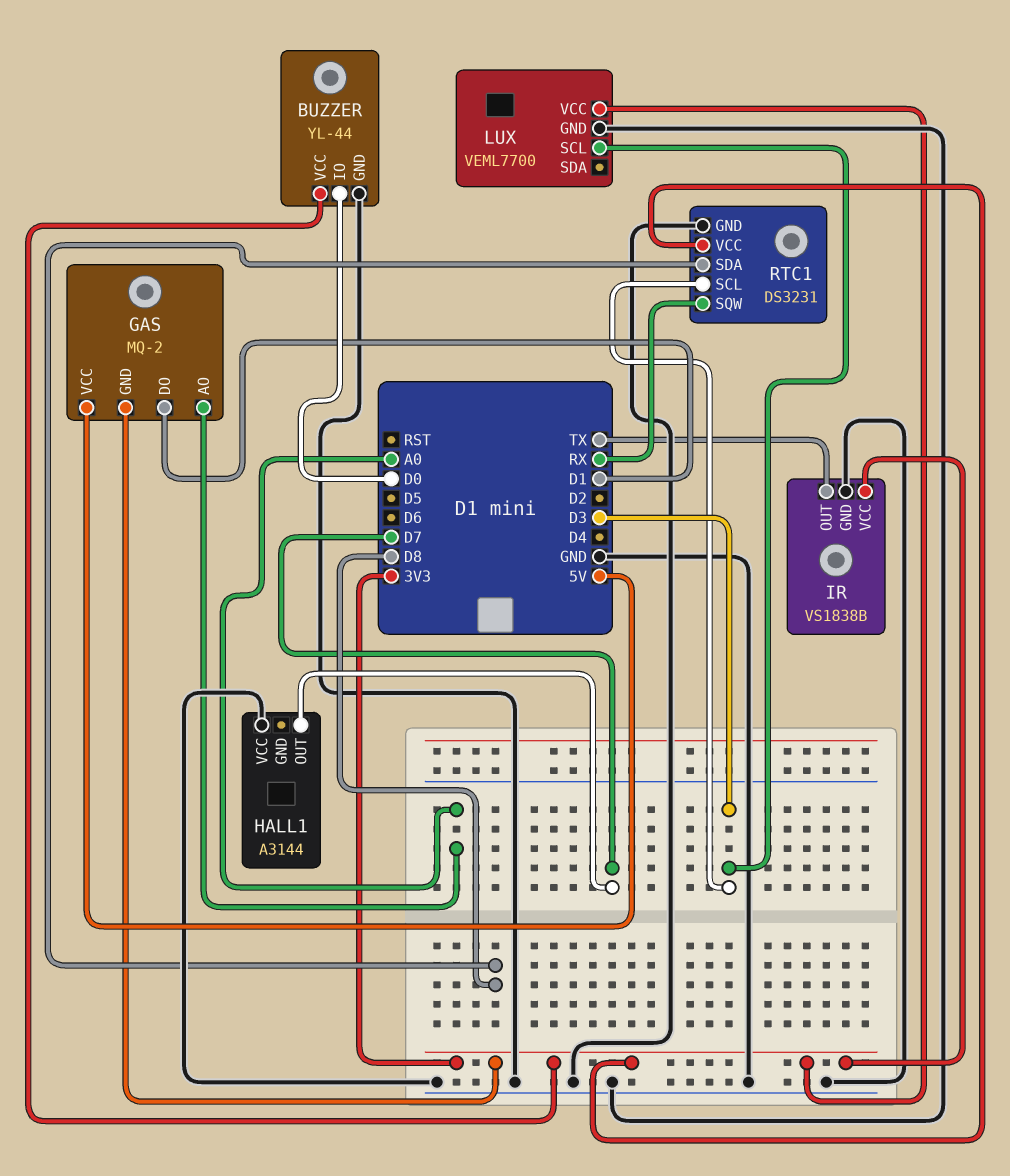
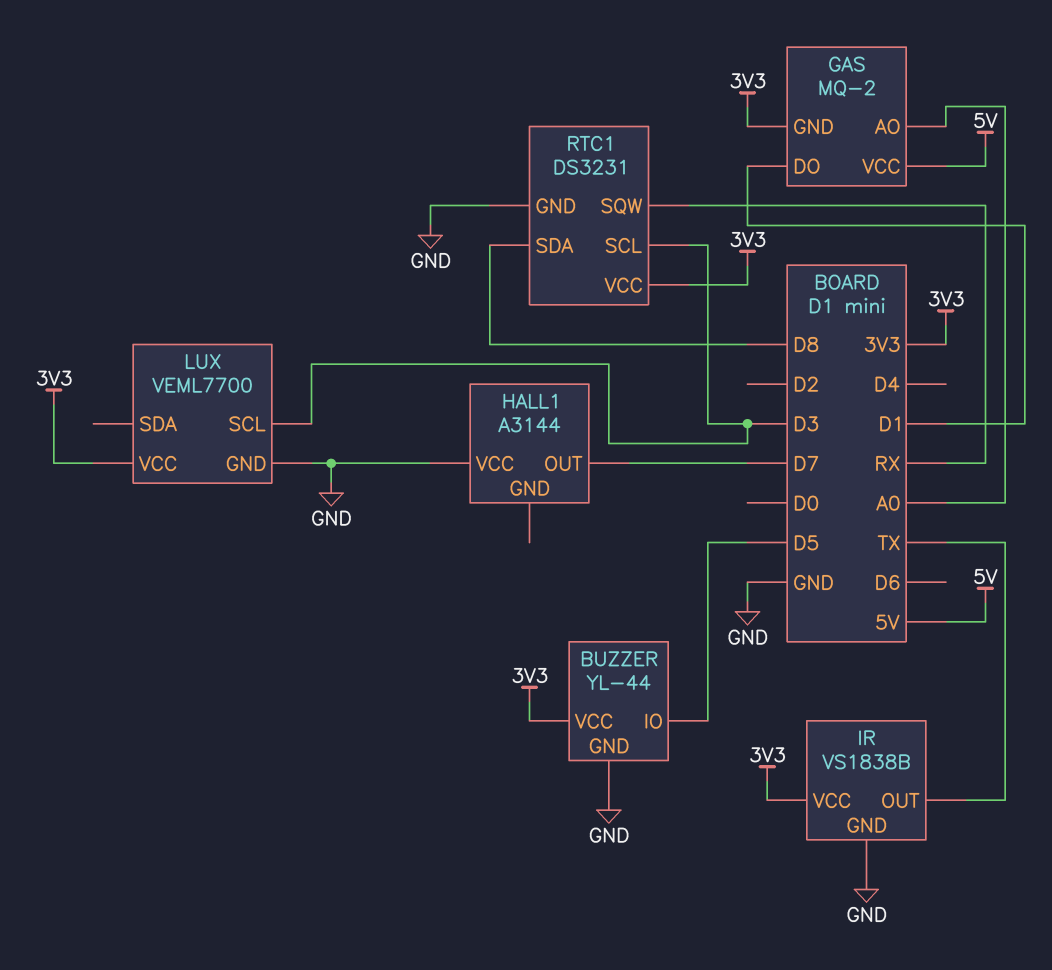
BUZZER pin IO: D0 -> D5

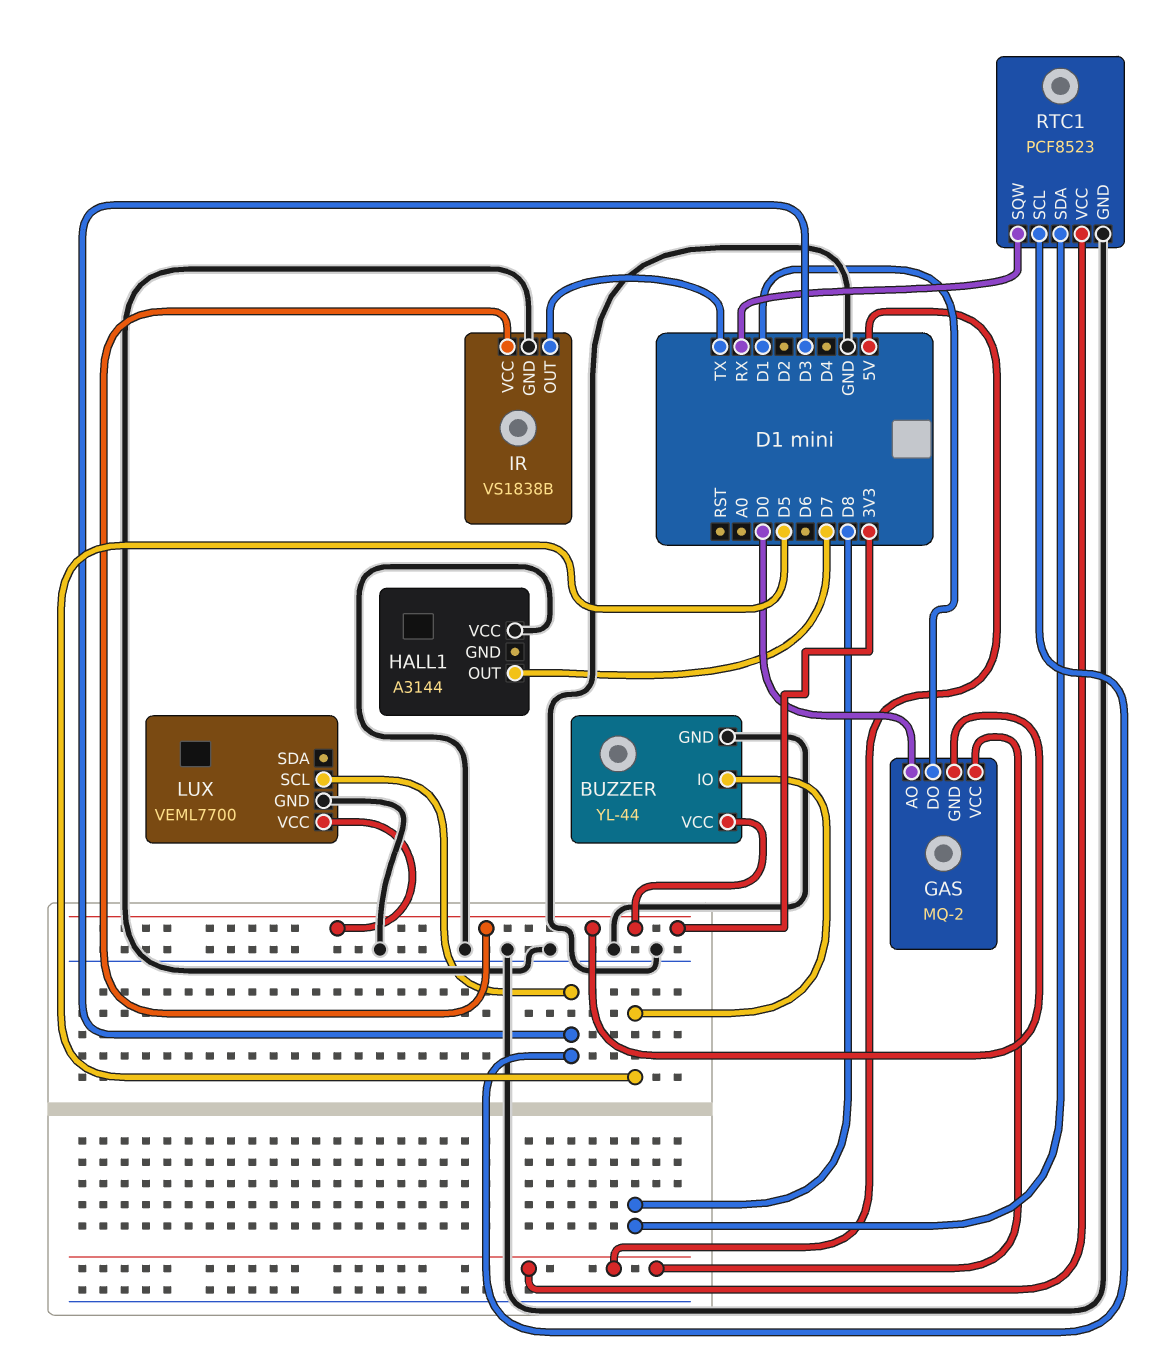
GAS pin AO: A0 -> D0
RTC1: DS3231 -> PCF8523
RTC1 pin VCC: 3V3 -> 5V

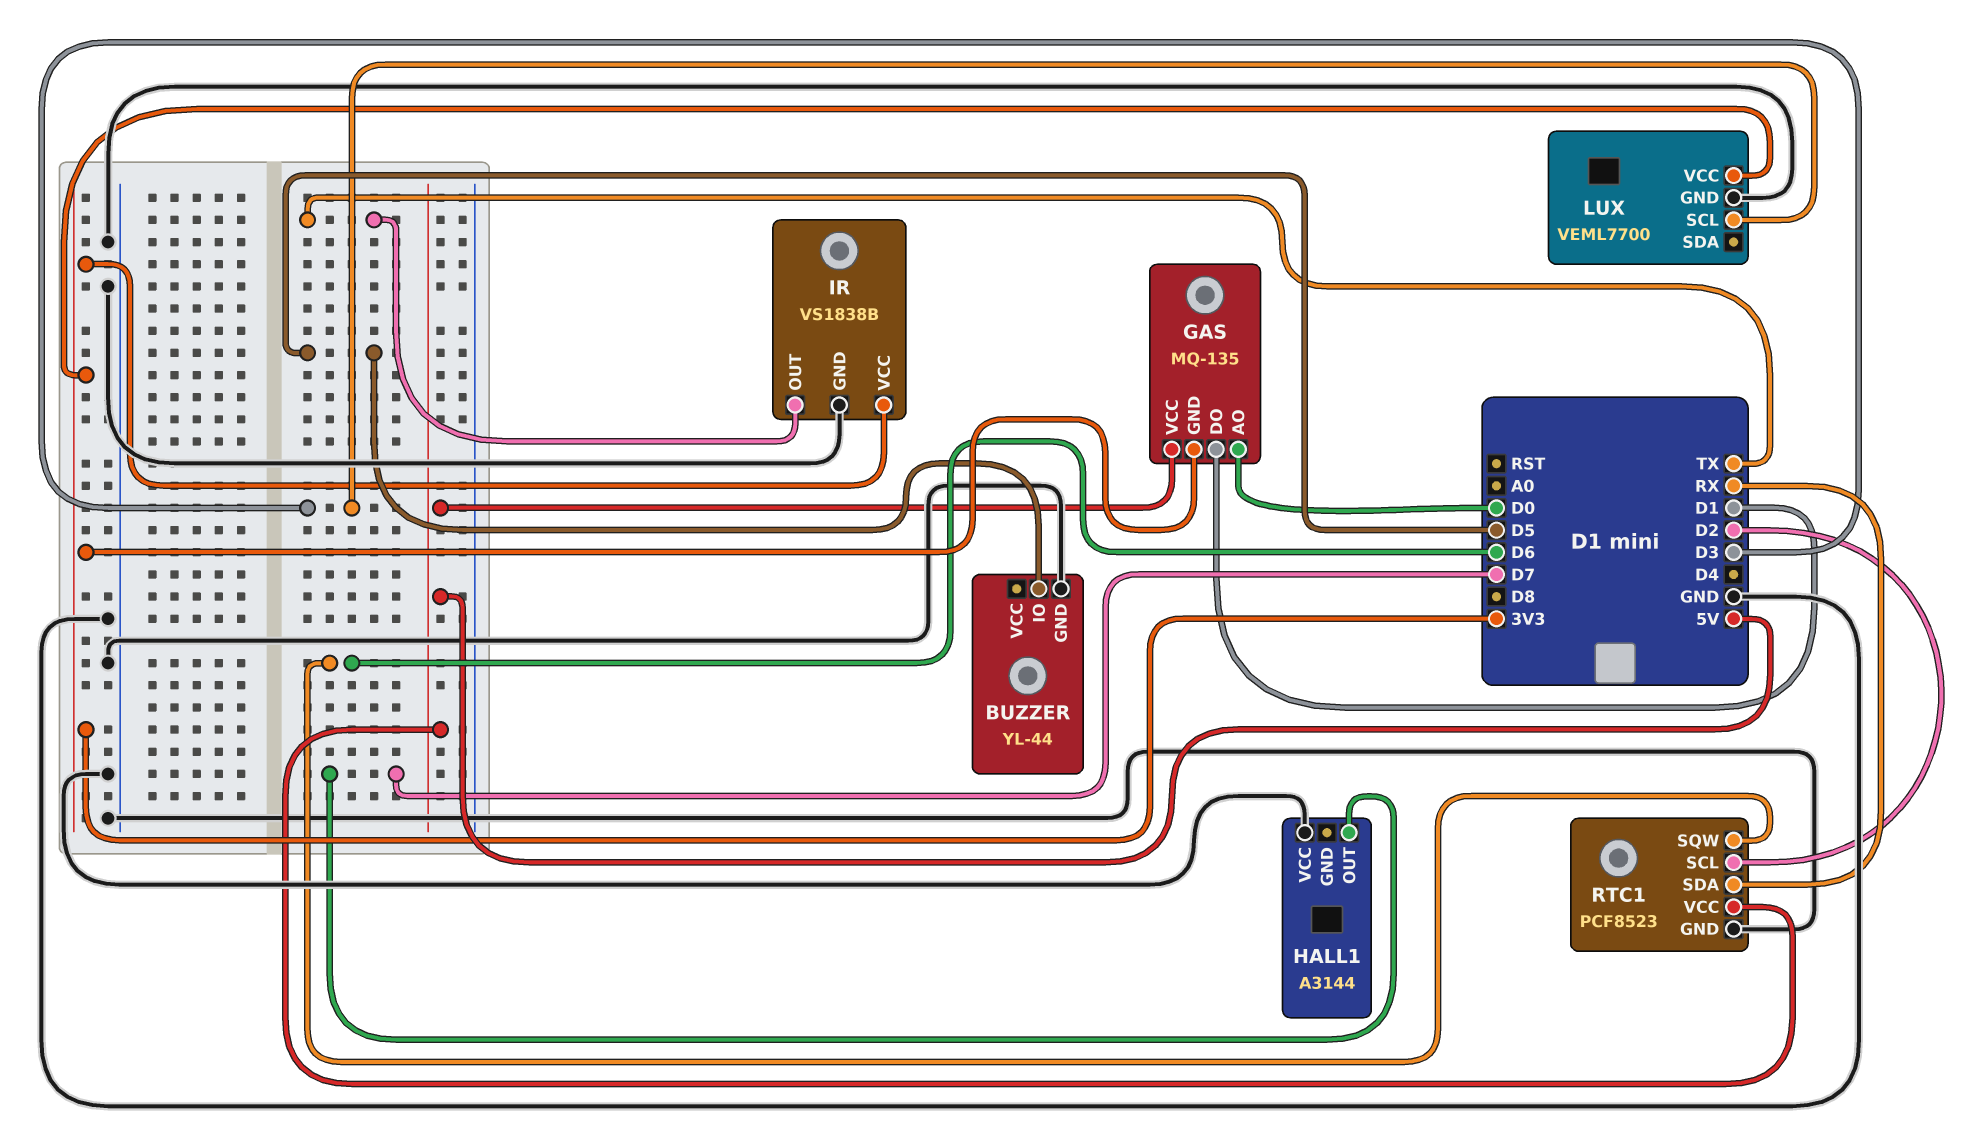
BUZZER pin VCC: 3V3 -> none
GAS: MQ-2 -> MQ-135
RTC1 pin SCL: D3 -> D2
RTC1 pin SDA: D8 -> RX
RTC1 pin SQW: RX -> D6

